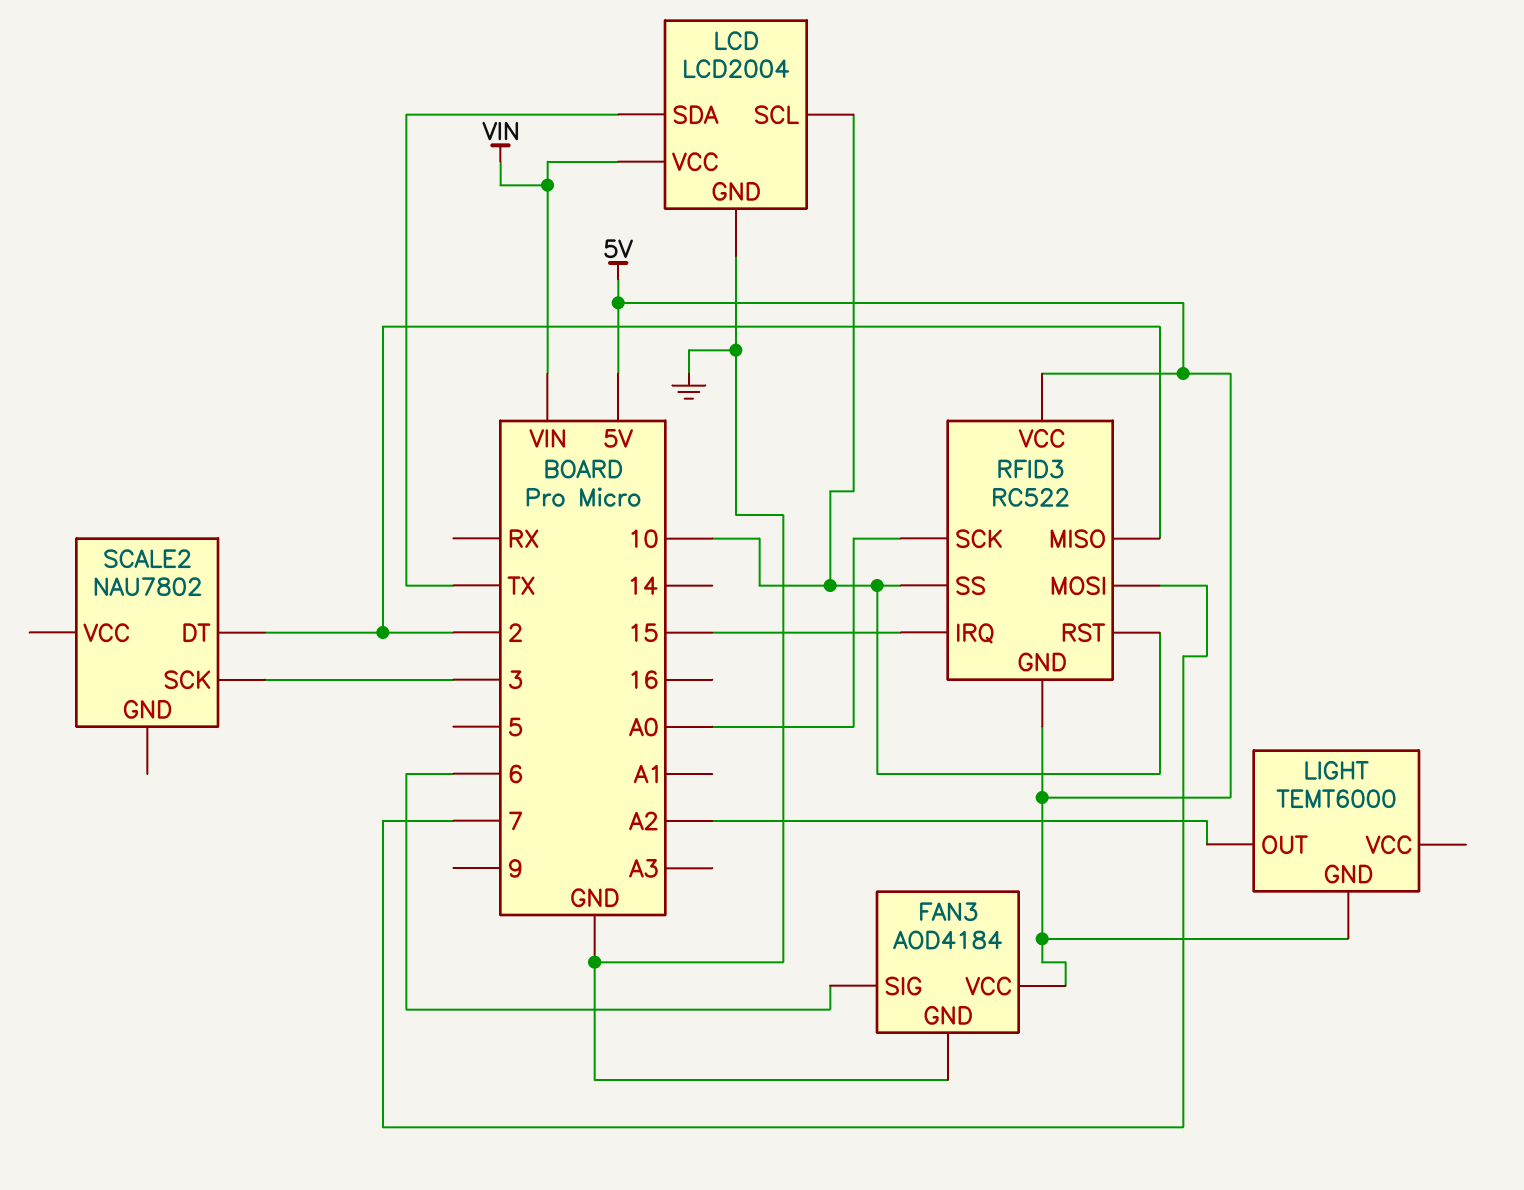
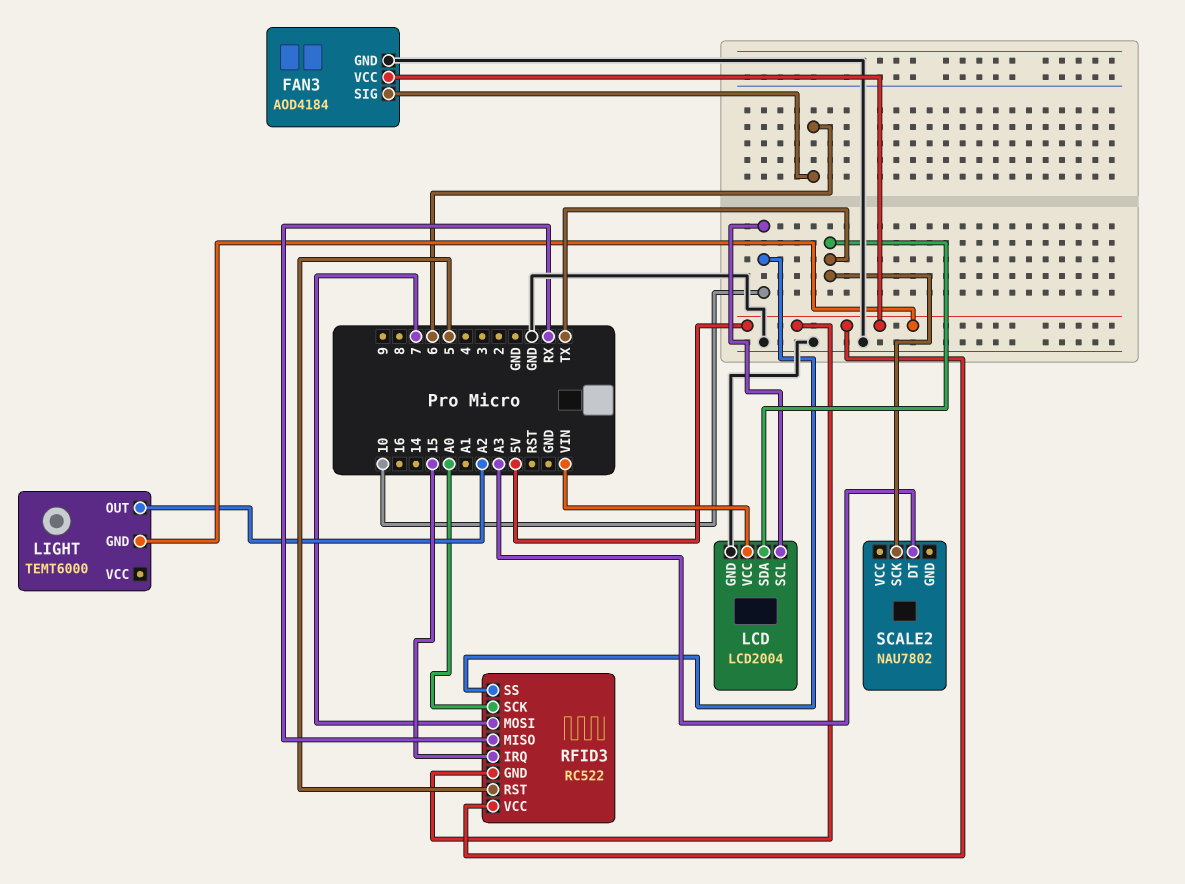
RFID3 pin MISO: 2 -> RX
RFID3 pin RST: 10 -> 5
SCALE2 pin DT: 2 -> A3
SCALE2 pin SCK: 3 -> TX

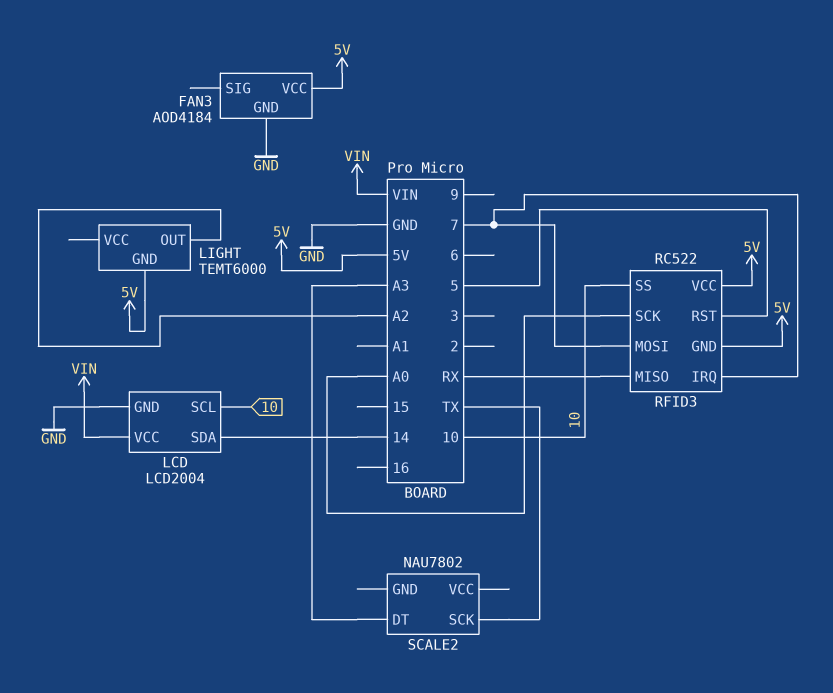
FAN3 pin SIG: 6 -> none
LCD pin SDA: TX -> 14
RFID3 pin IRQ: 15 -> 7

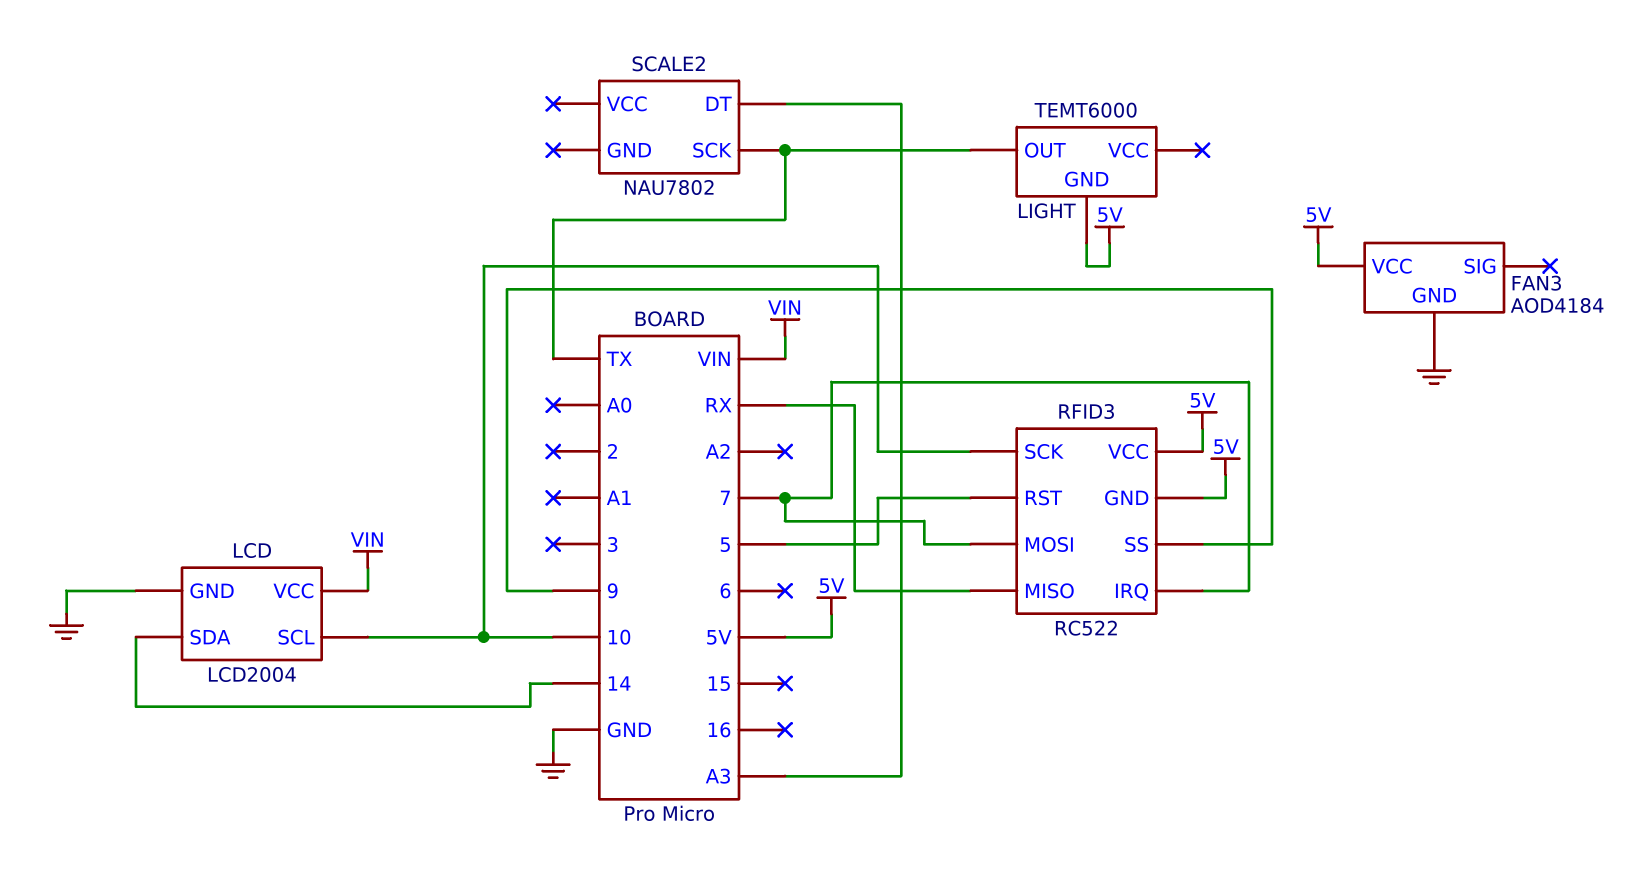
LIGHT pin OUT: A2 -> TX
RFID3 pin SCK: A0 -> 10
RFID3 pin SS: 10 -> 9

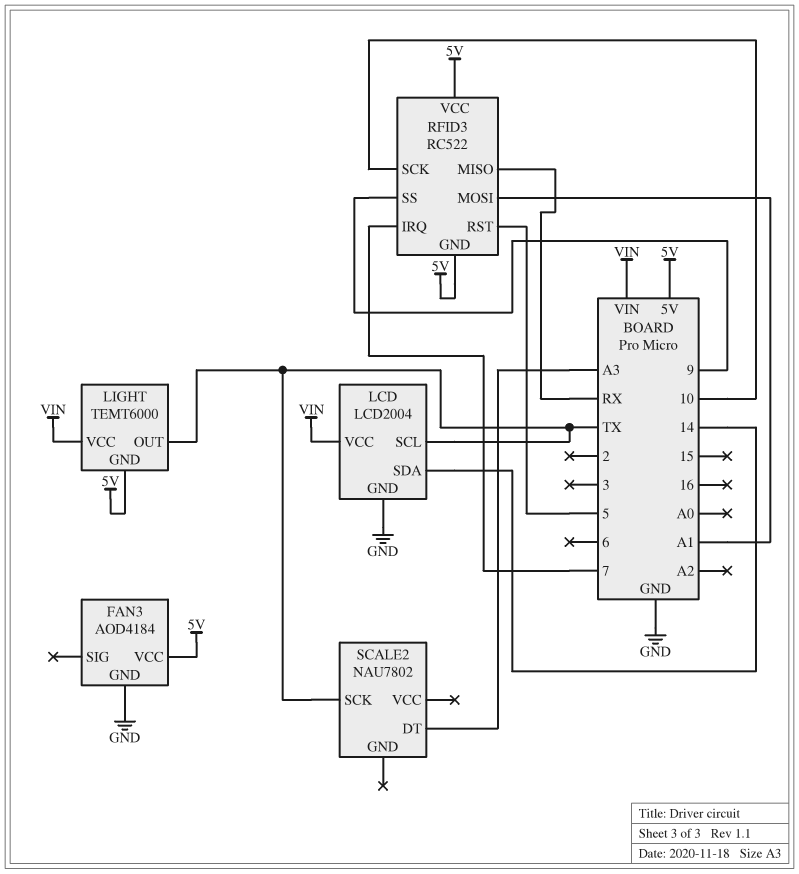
LCD pin SCL: 10 -> TX
LIGHT pin VCC: none -> VIN
RFID3 pin MOSI: 7 -> A1

